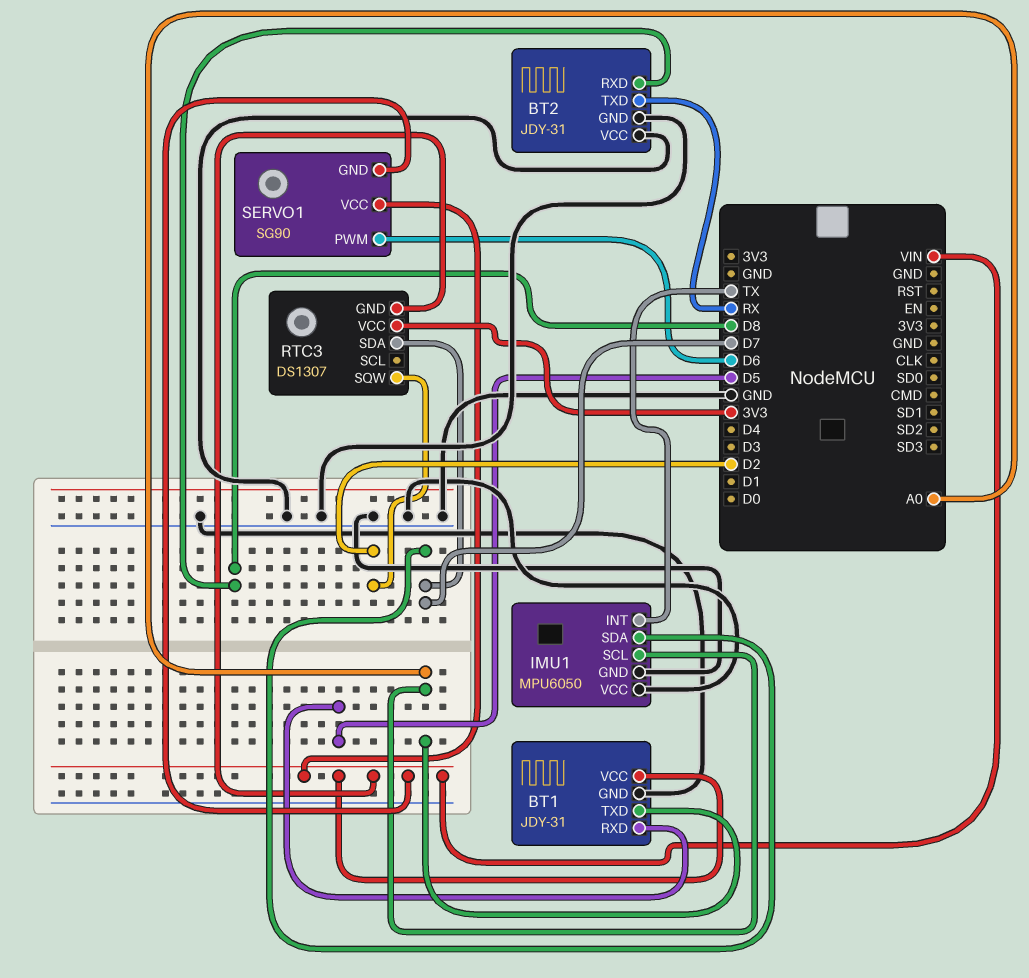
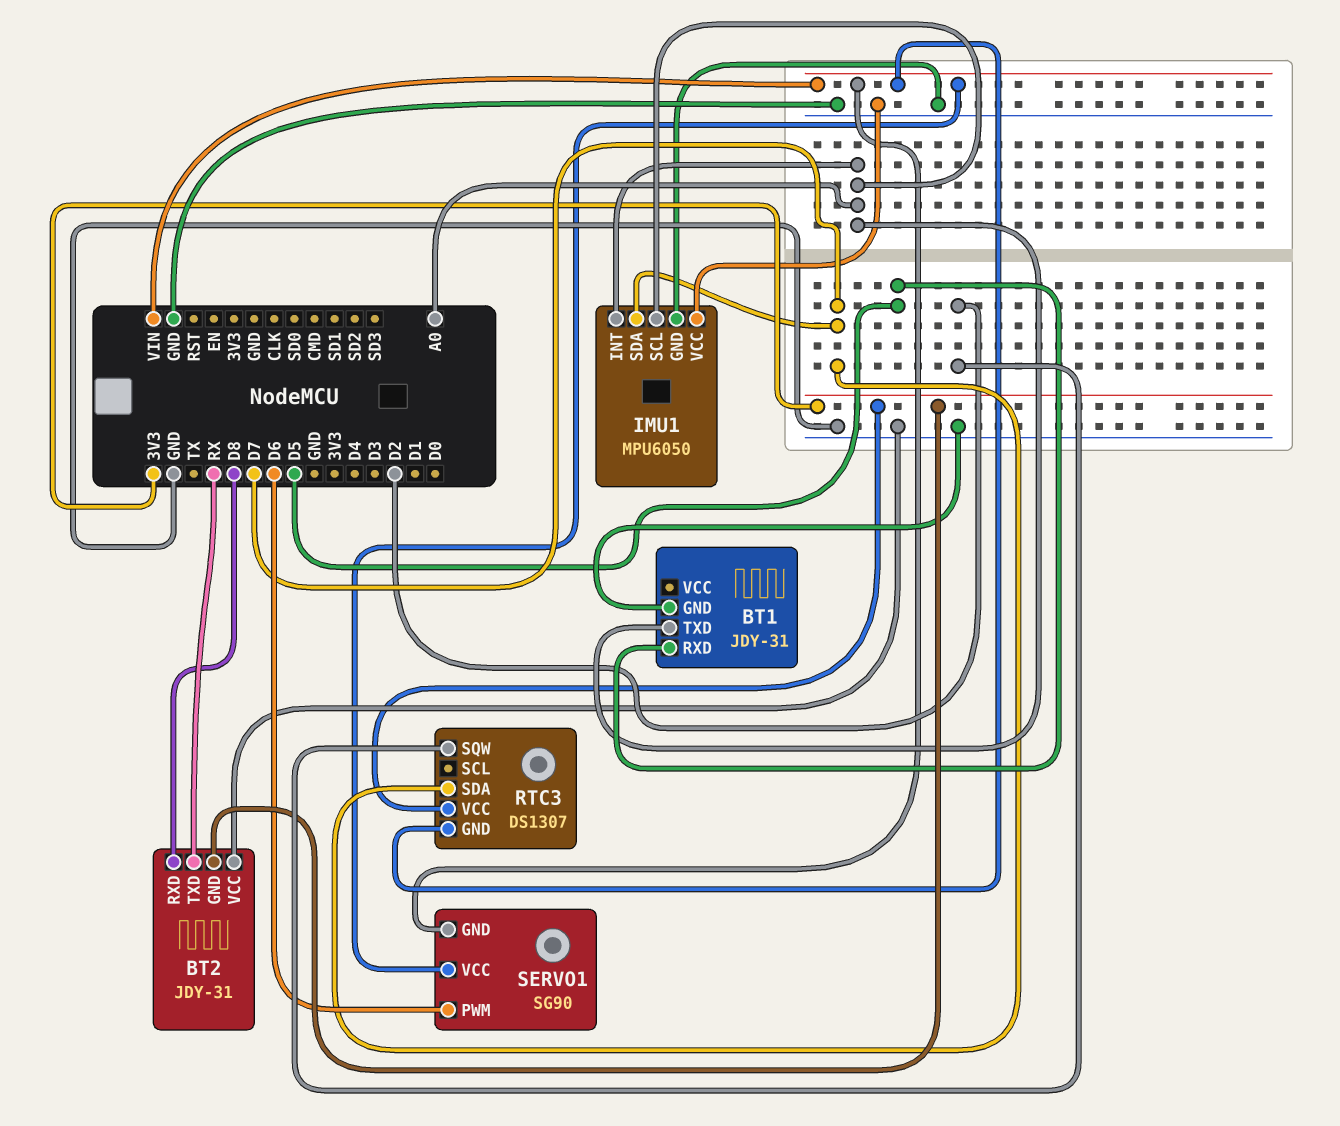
BT1 pin VCC: VIN -> none
BT2 pin GND: GND -> 3V3
IMU1 pin INT: TX -> A0

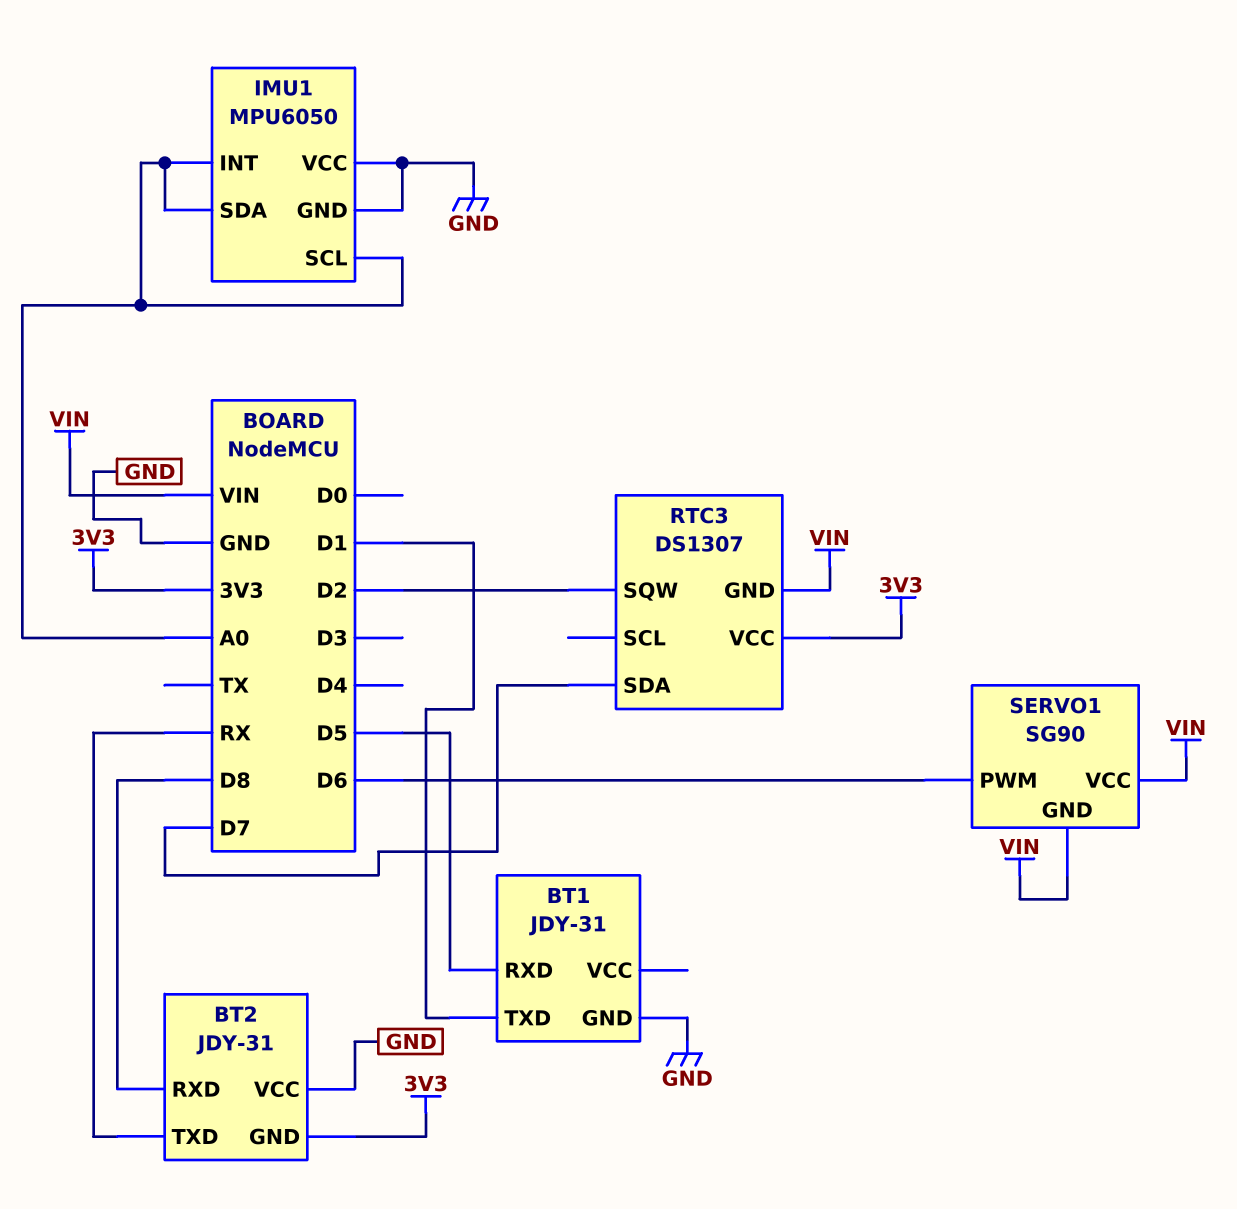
BT1 pin TXD: A0 -> D1
IMU1 pin SDA: D7 -> A0

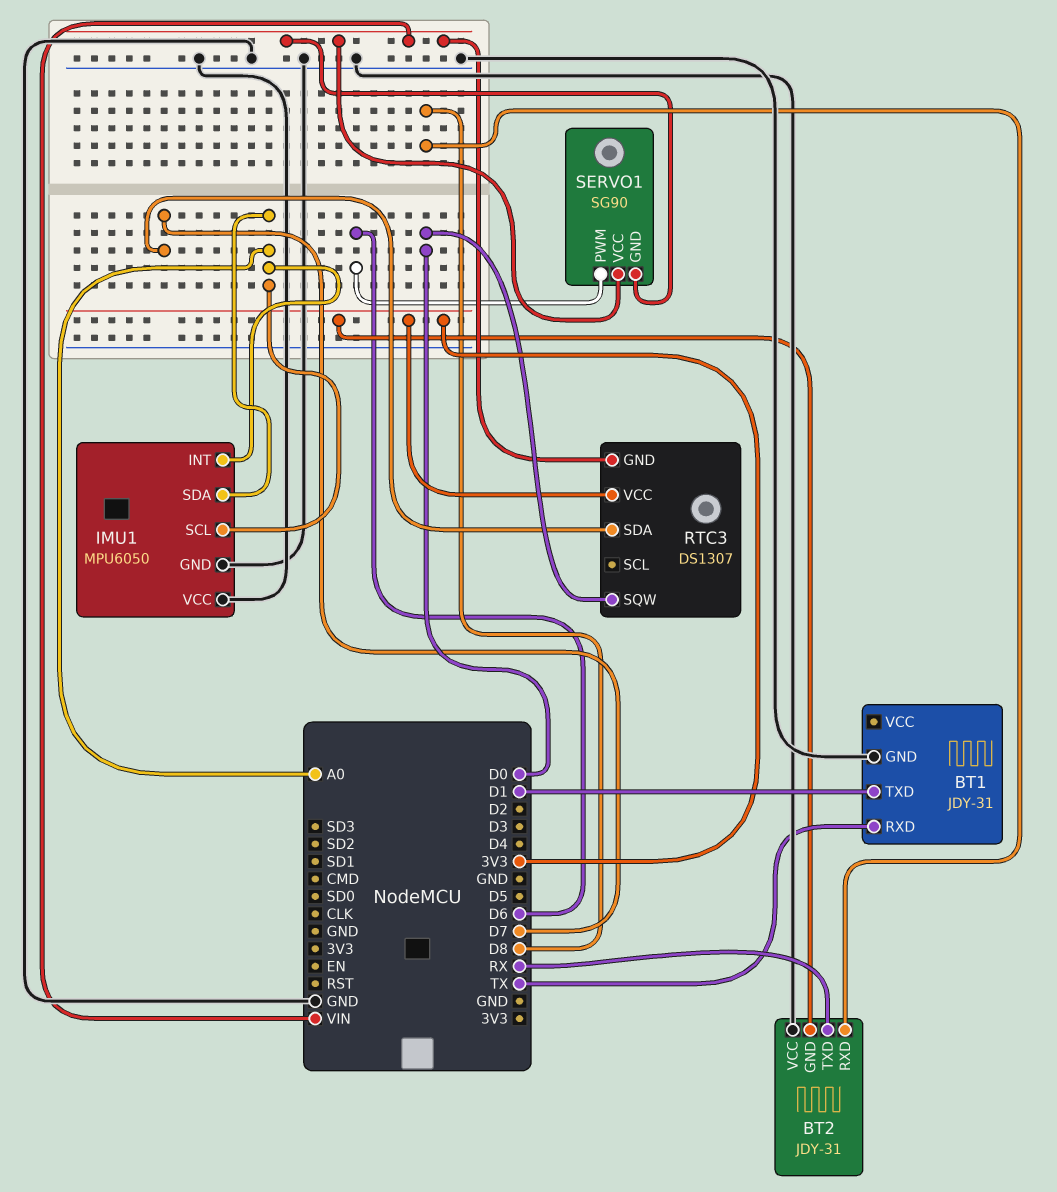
BT1 pin RXD: D5 -> TX
RTC3 pin SQW: D2 -> D0

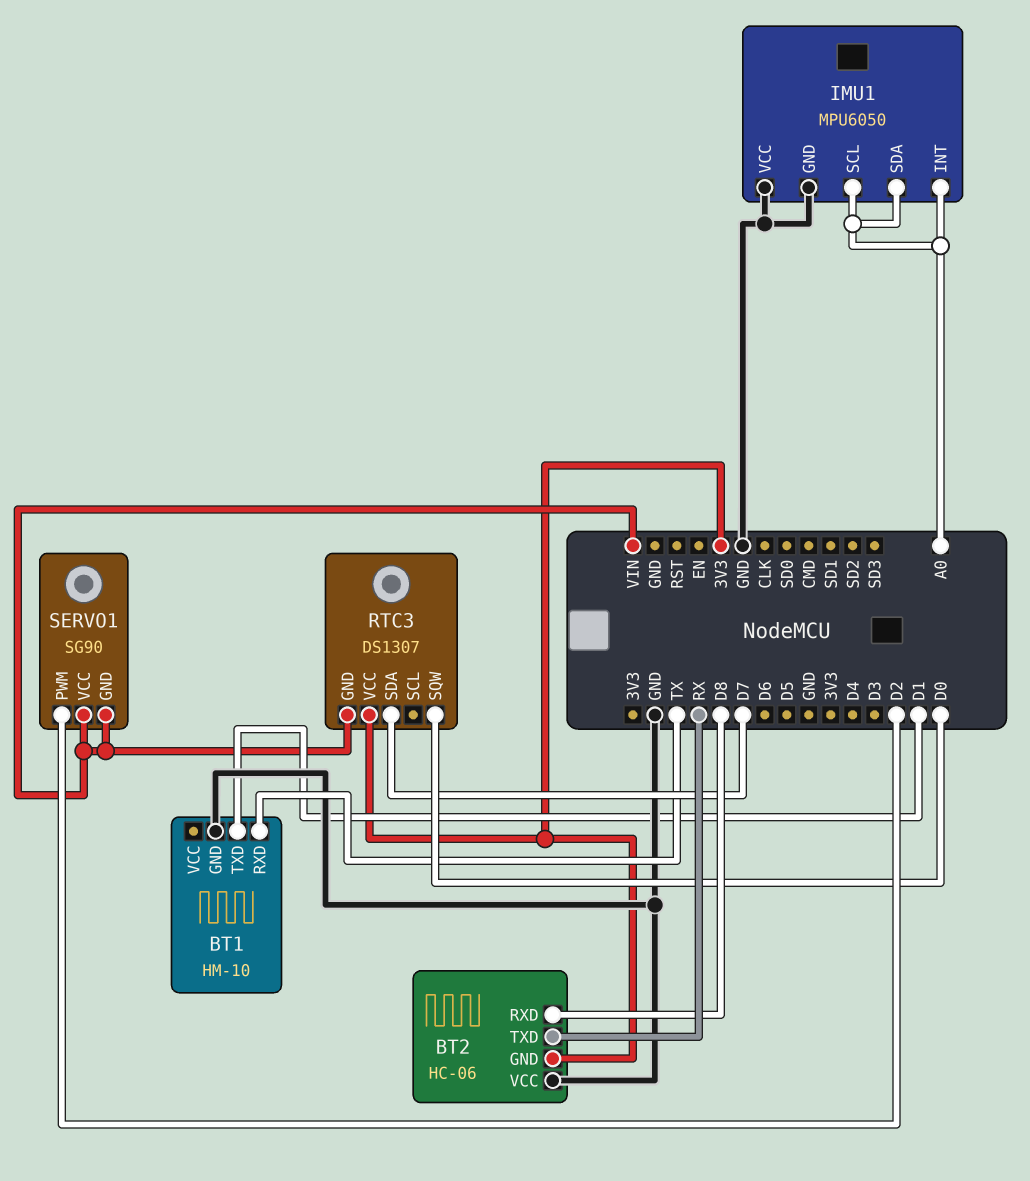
BT1: JDY-31 -> HM-10
BT2: JDY-31 -> HC-06
SERVO1 pin PWM: D6 -> D2

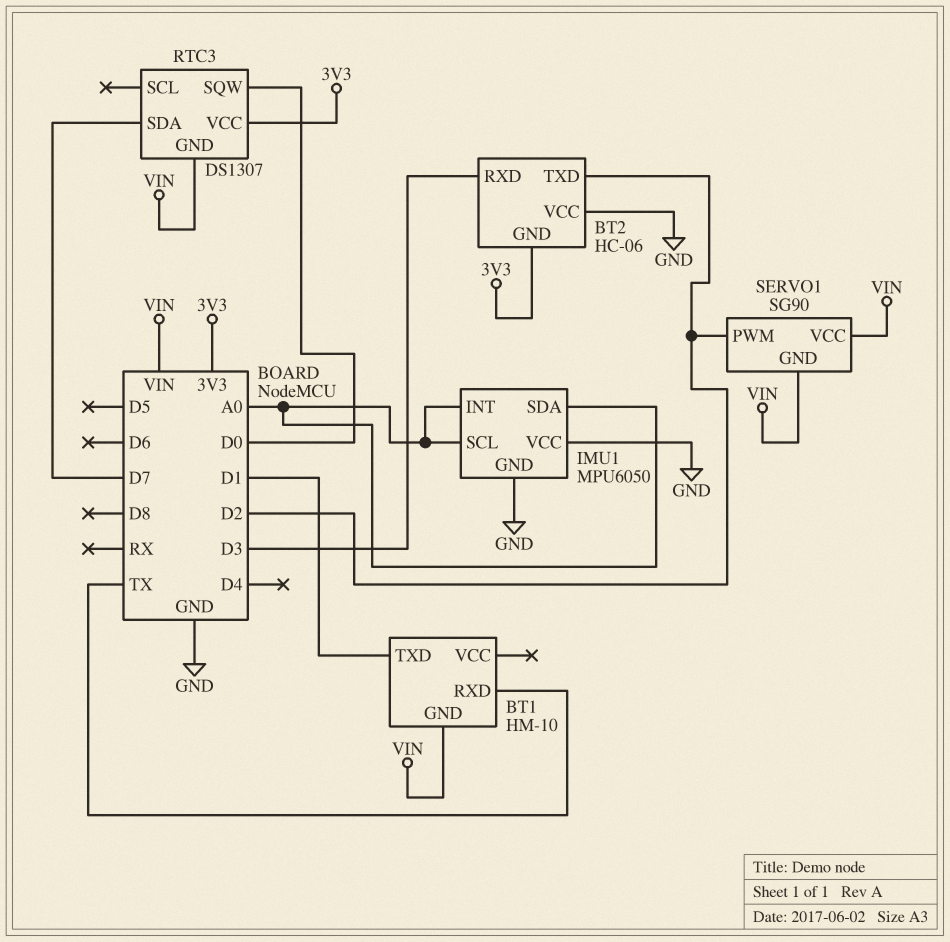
BT1 pin GND: GND -> VIN
BT2 pin RXD: D8 -> D3
BT2 pin TXD: RX -> D2

